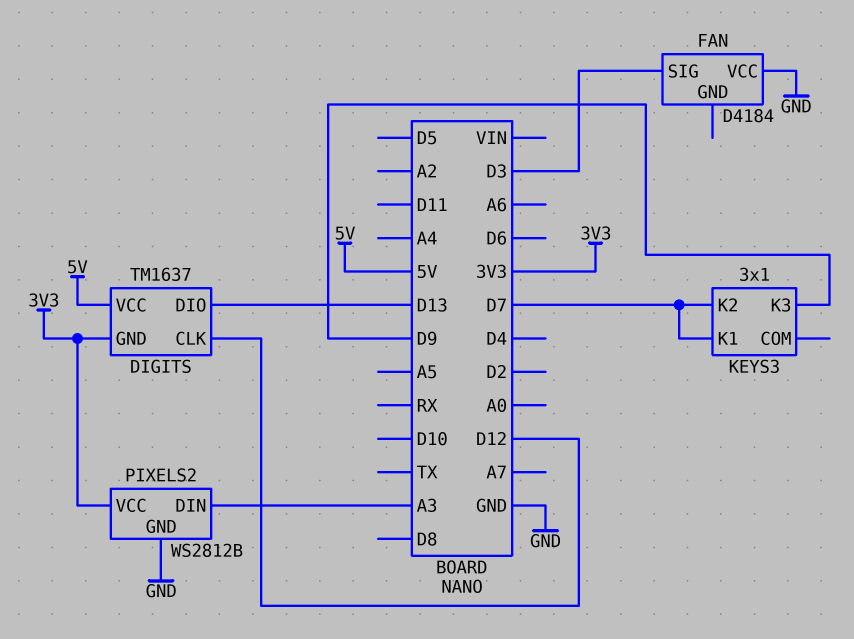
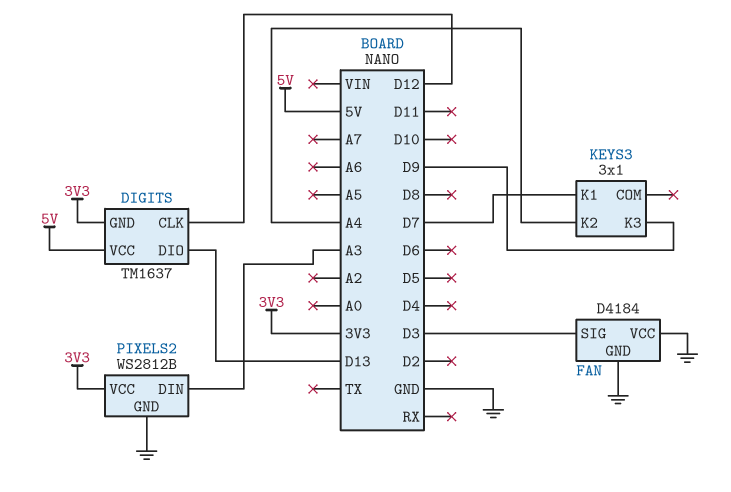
FAN pin GND: none -> GND
KEYS3 pin K2: D7 -> A4

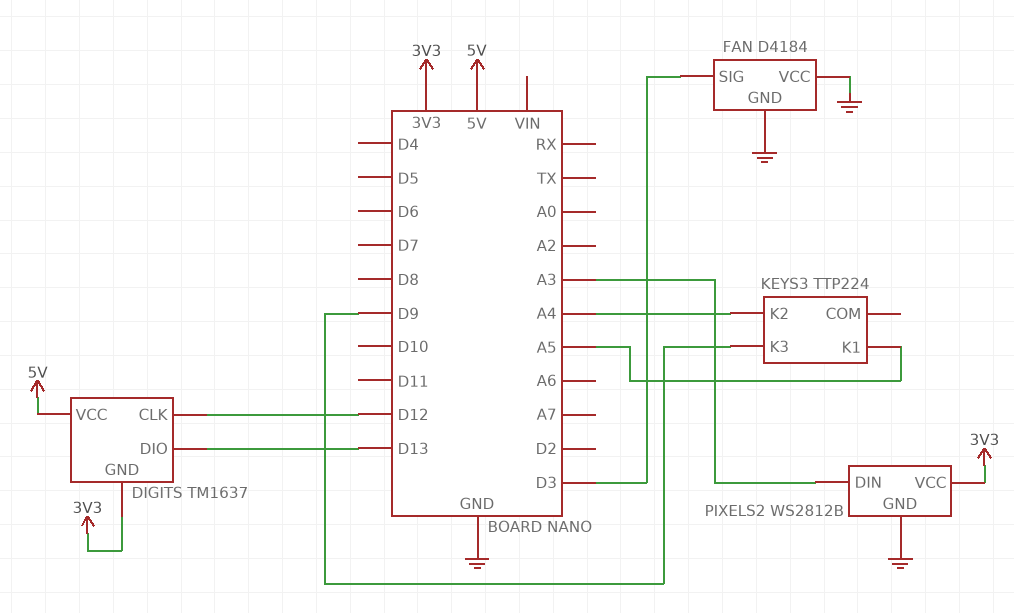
KEYS3: 3x1 -> TTP224
KEYS3 pin K1: D7 -> A5

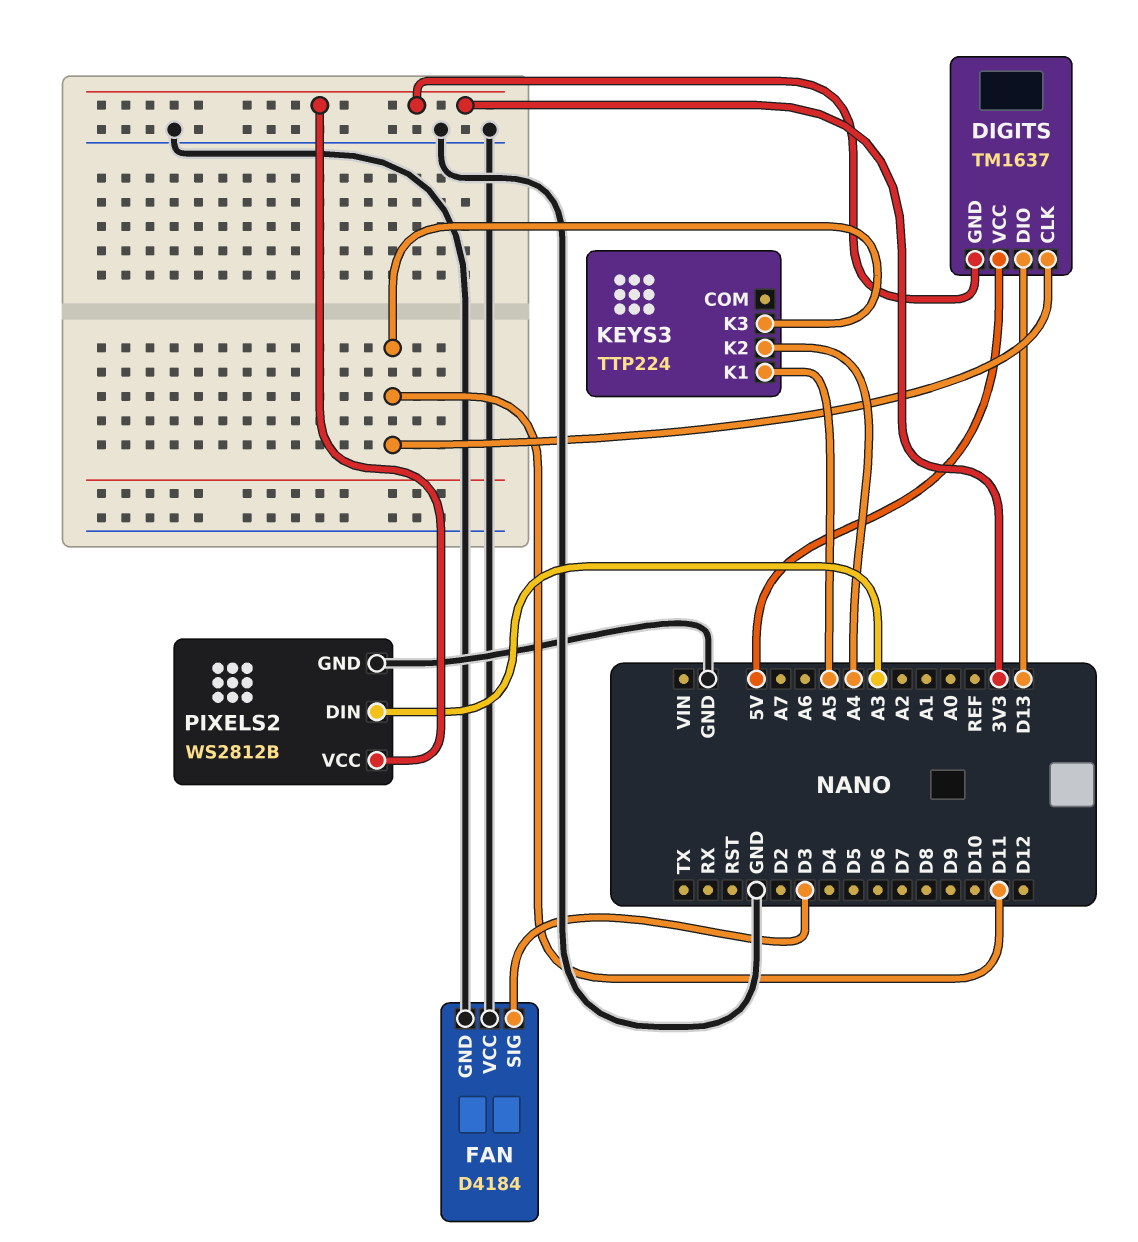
DIGITS pin CLK: D12 -> D11
KEYS3 pin K3: D9 -> D11

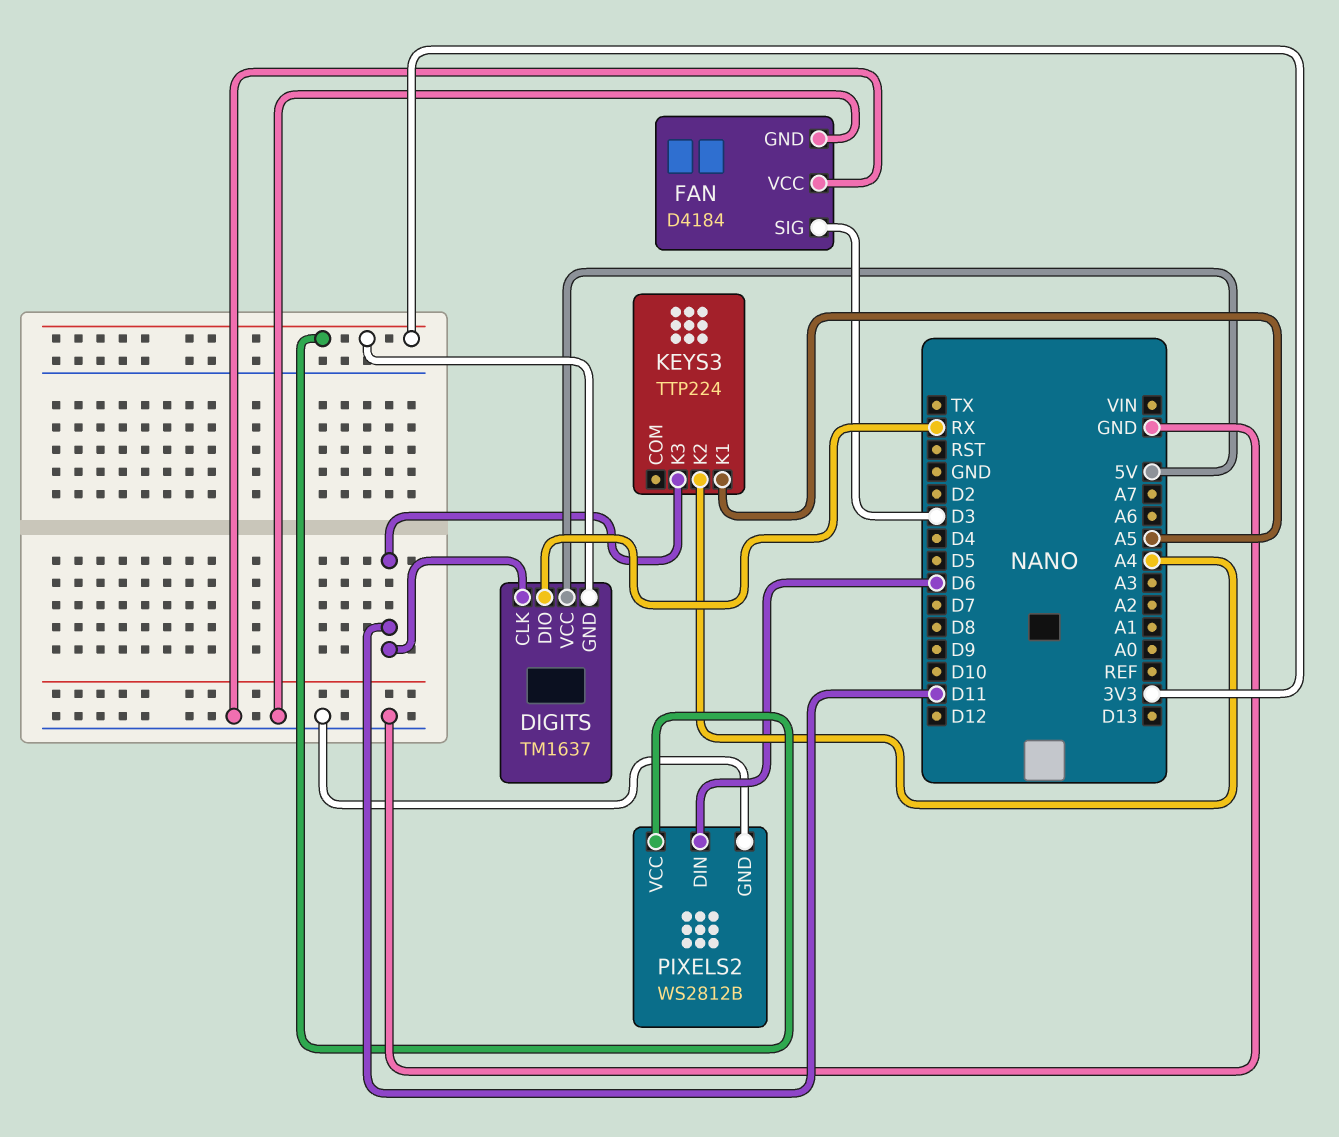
DIGITS pin DIO: D13 -> RX
PIXELS2 pin DIN: A3 -> D6

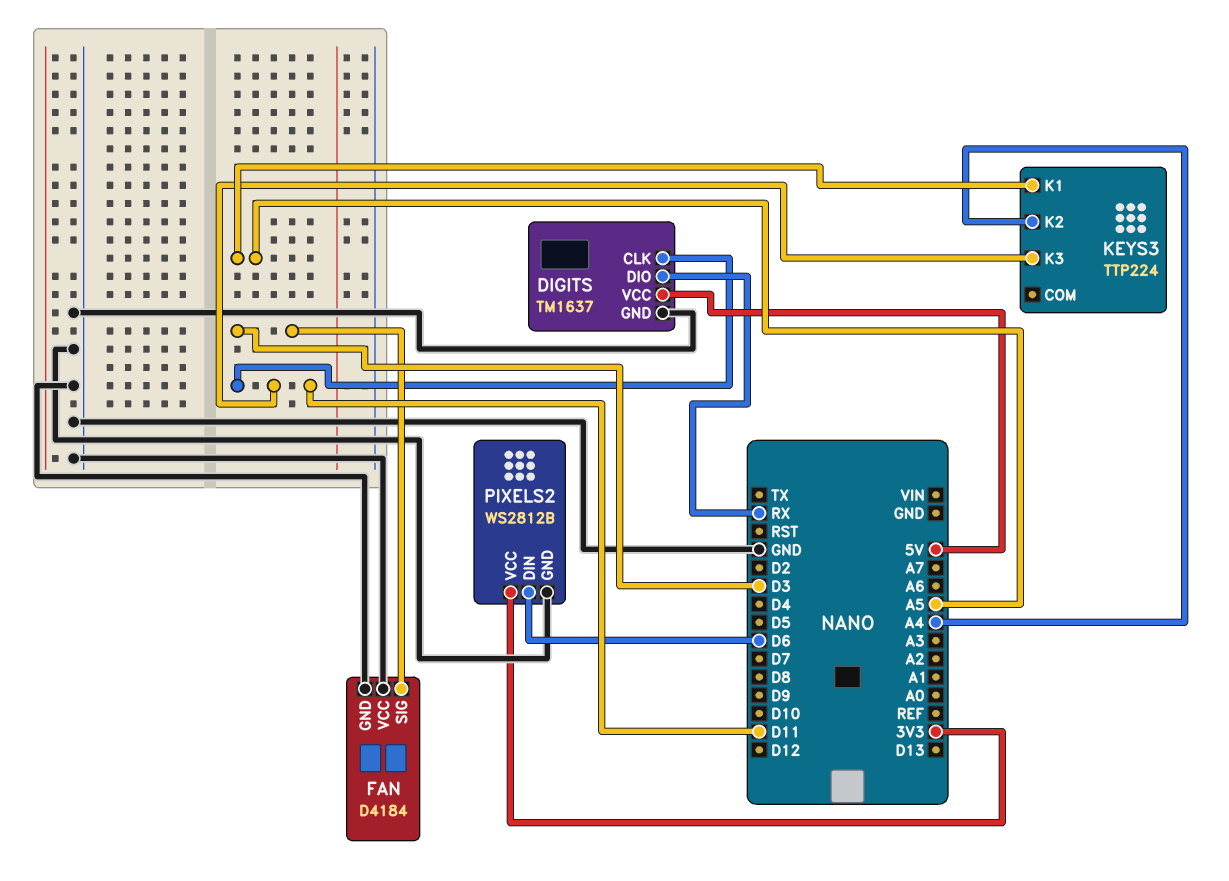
DIGITS pin GND: 3V3 -> GND

